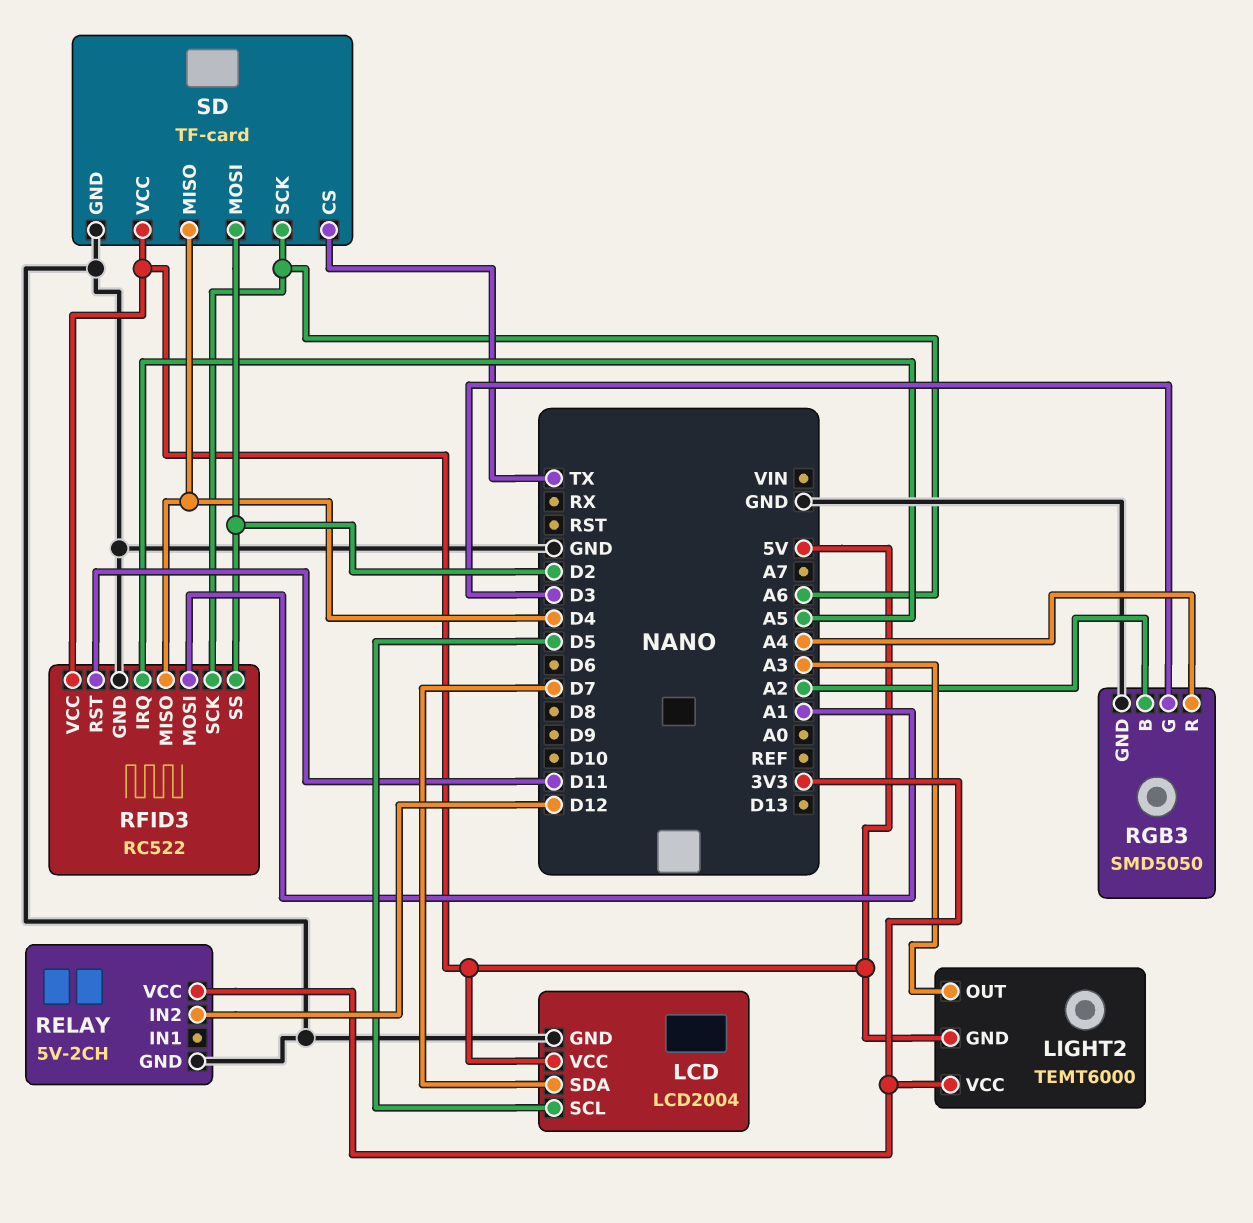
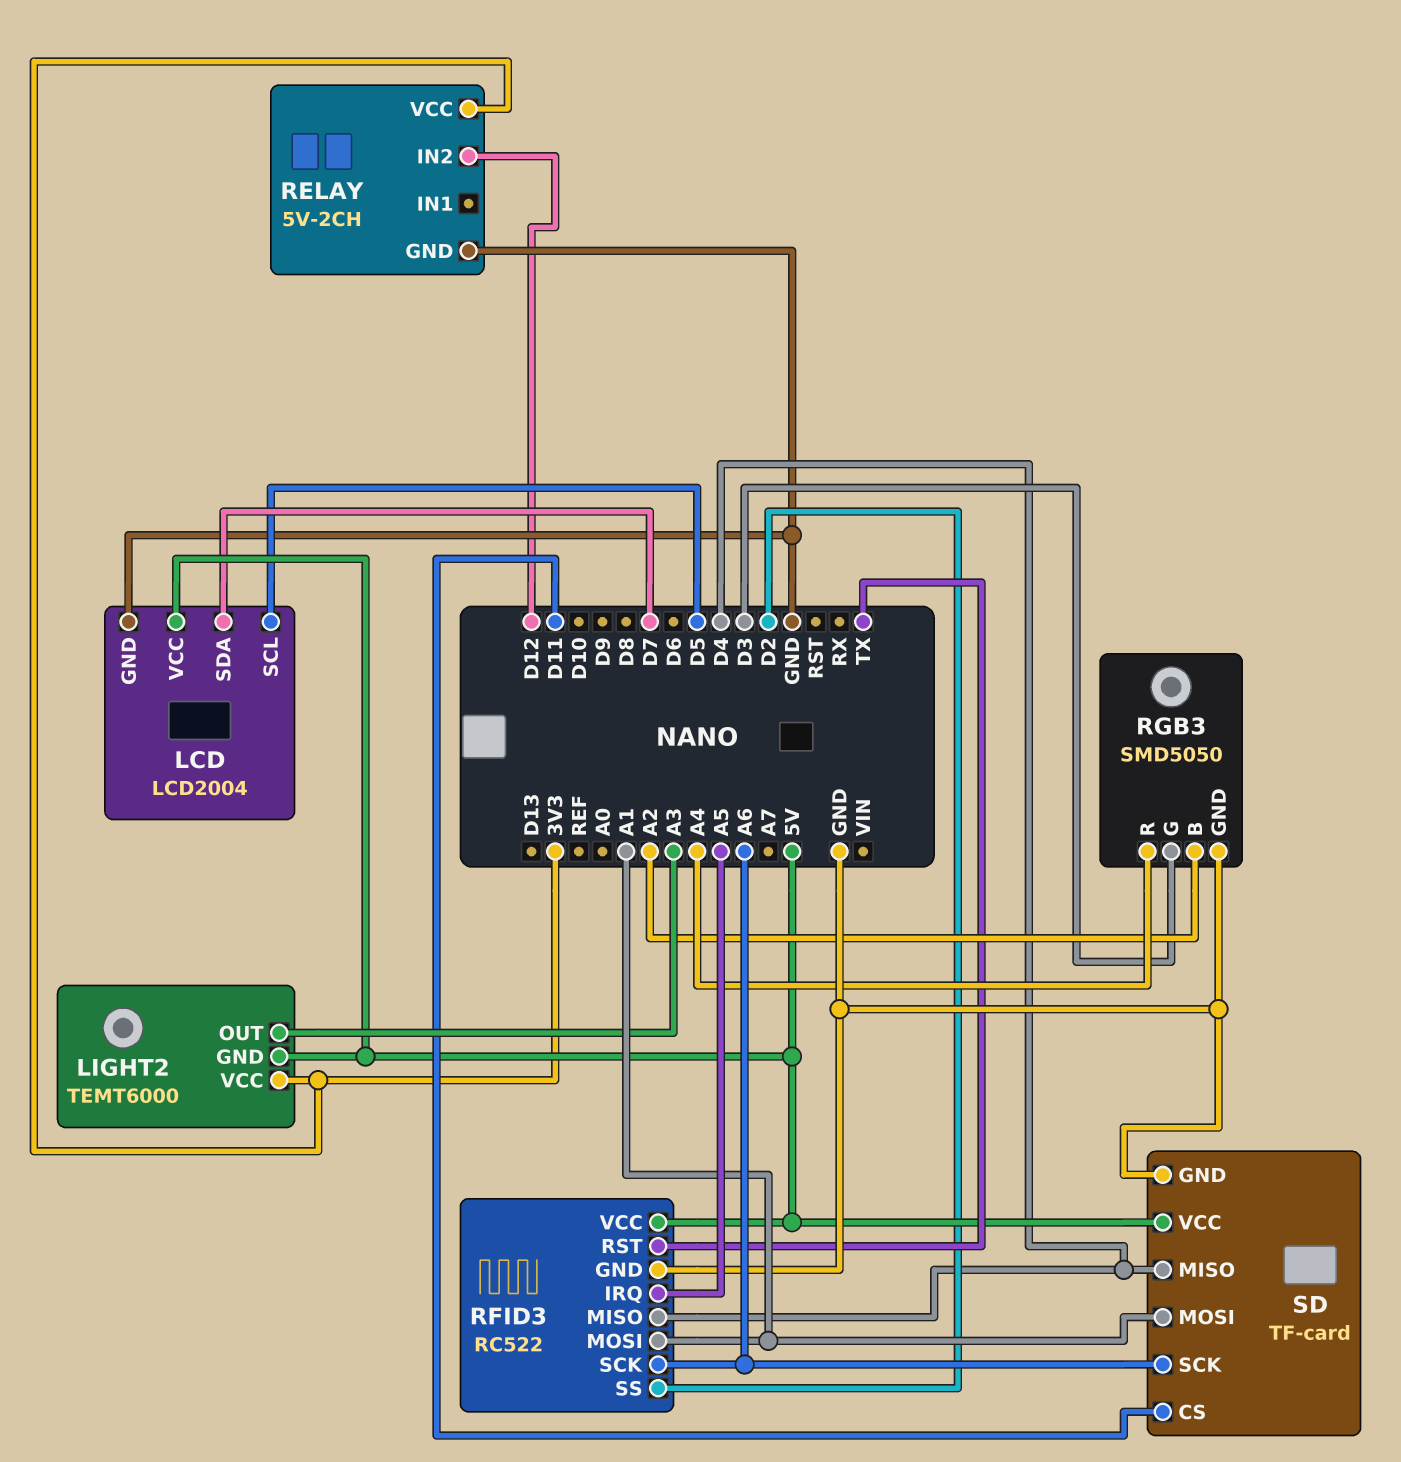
RFID3 pin RST: D11 -> TX
SD pin CS: TX -> D11
SD pin MOSI: D2 -> A1

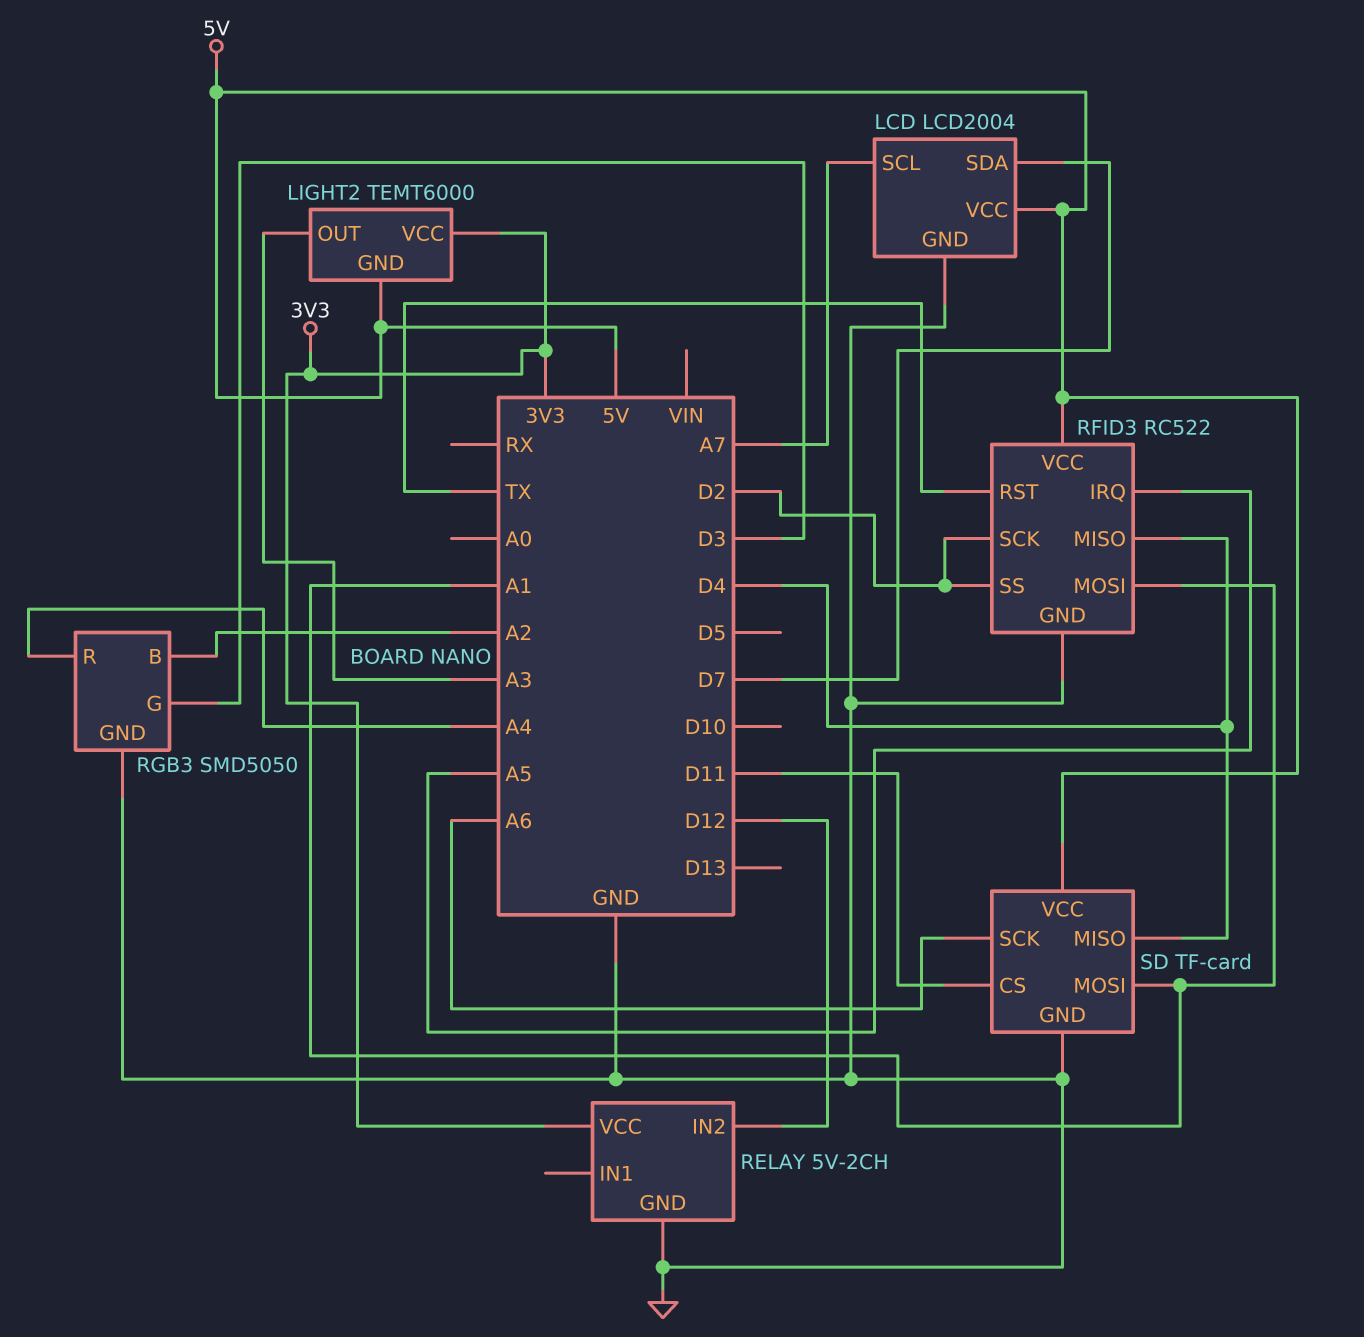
LCD pin SCL: D5 -> A7
RFID3 pin SCK: A6 -> D2

